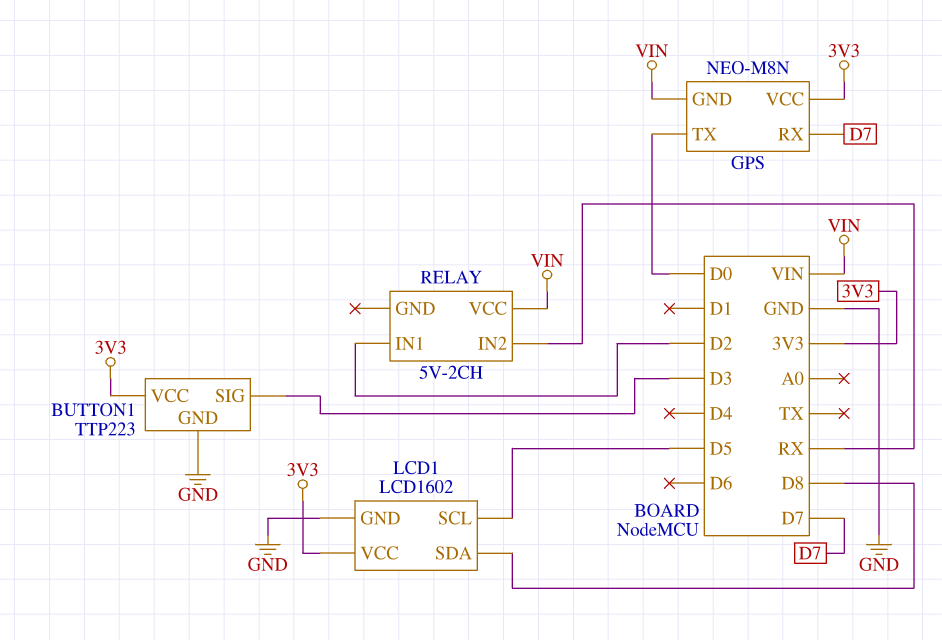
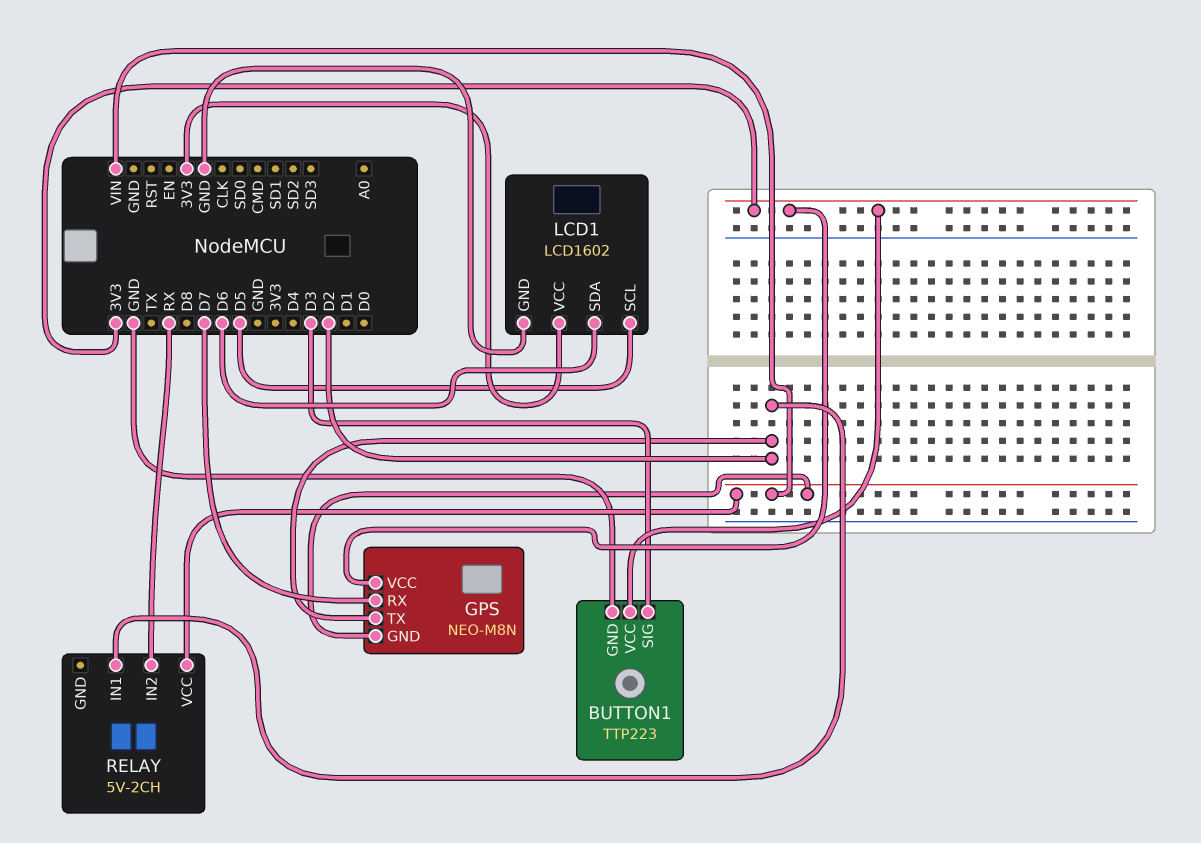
GPS pin TX: D0 -> D2
LCD1 pin SDA: D8 -> D6

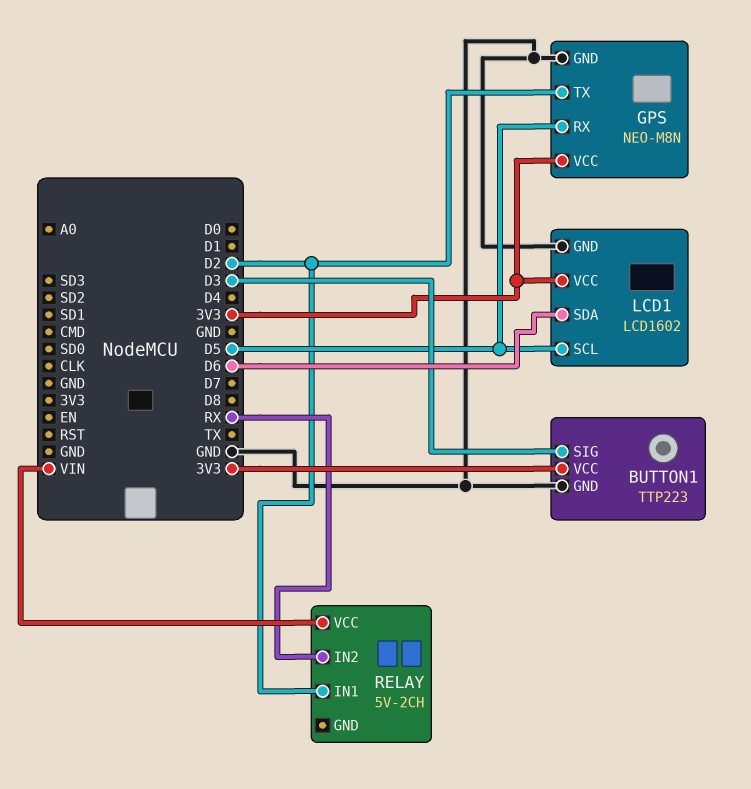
GPS pin GND: VIN -> GND
GPS pin RX: D7 -> D5

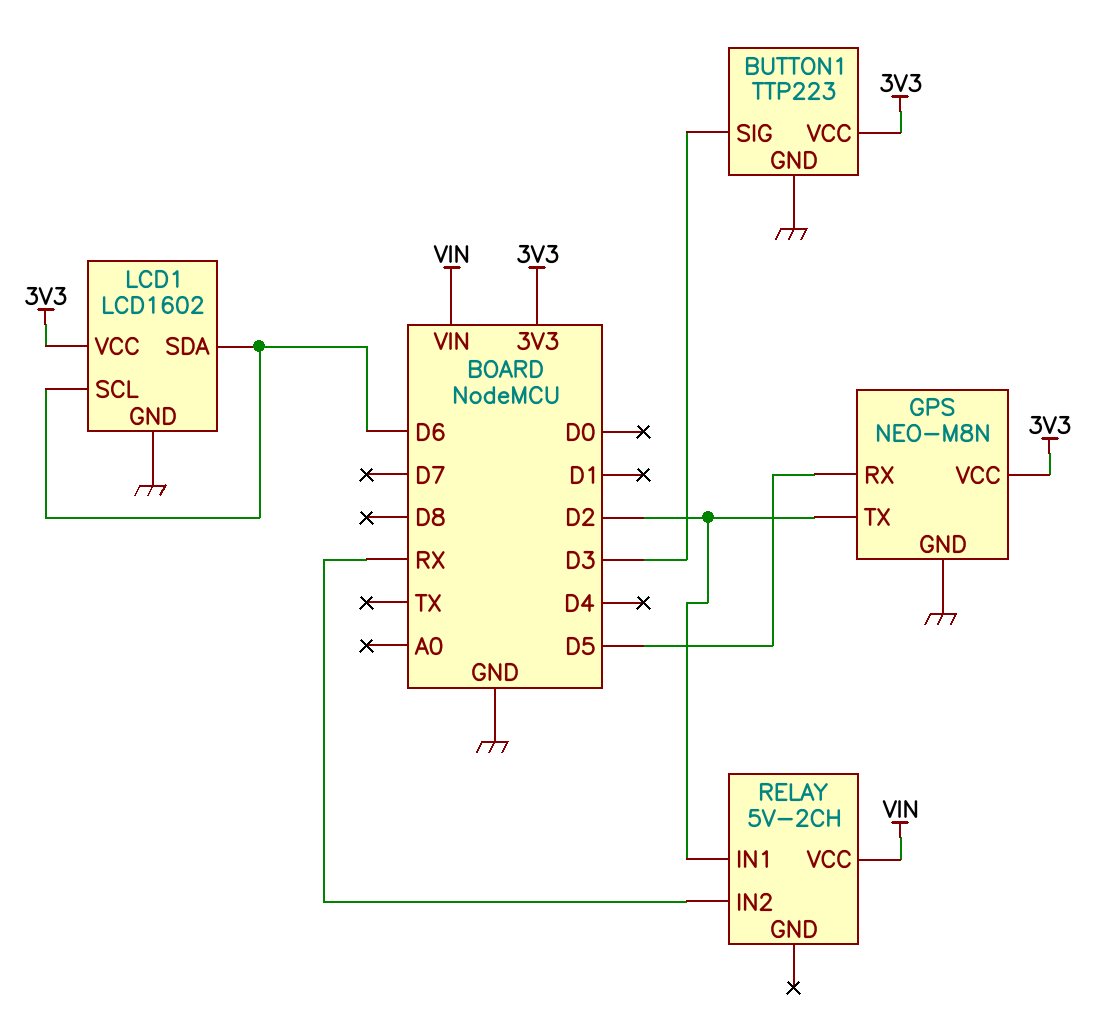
LCD1 pin SCL: D5 -> D6

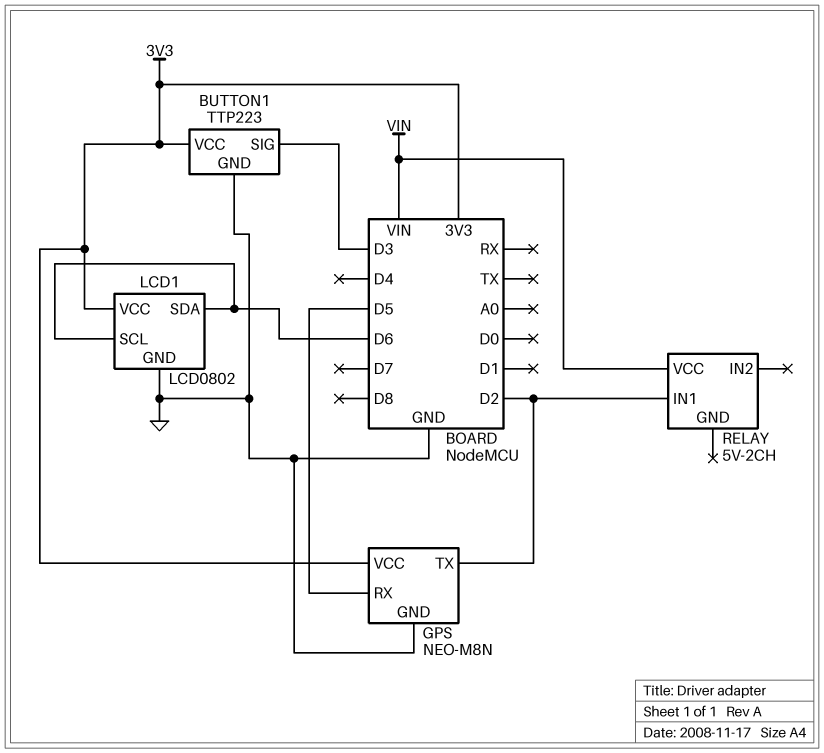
LCD1: LCD1602 -> LCD0802
RELAY pin IN2: RX -> none

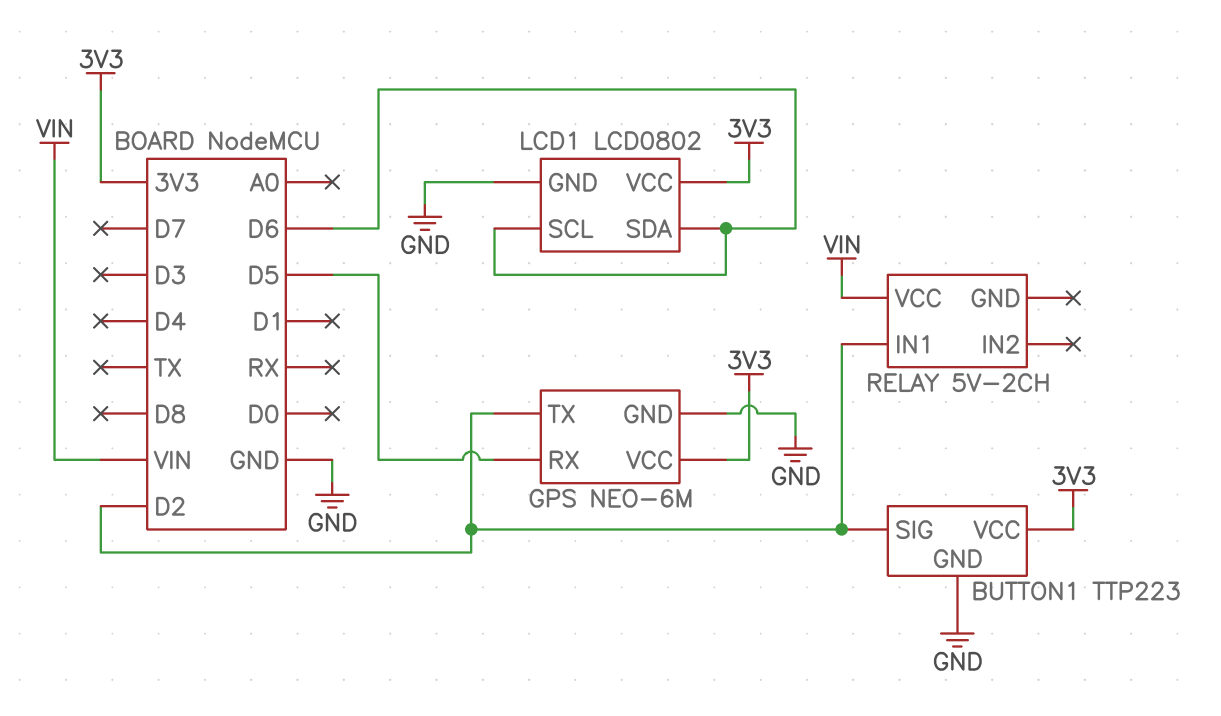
BUTTON1 pin SIG: D3 -> D2
GPS: NEO-M8N -> NEO-6M

